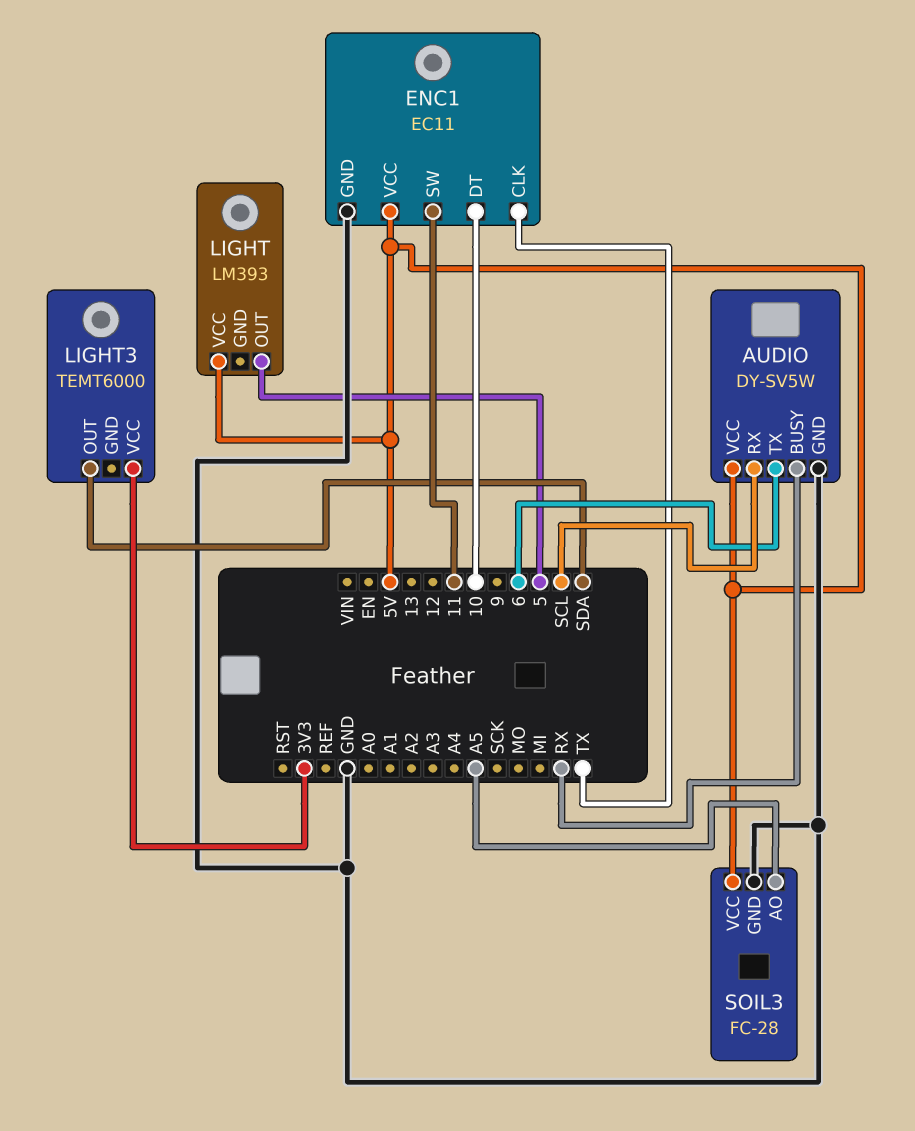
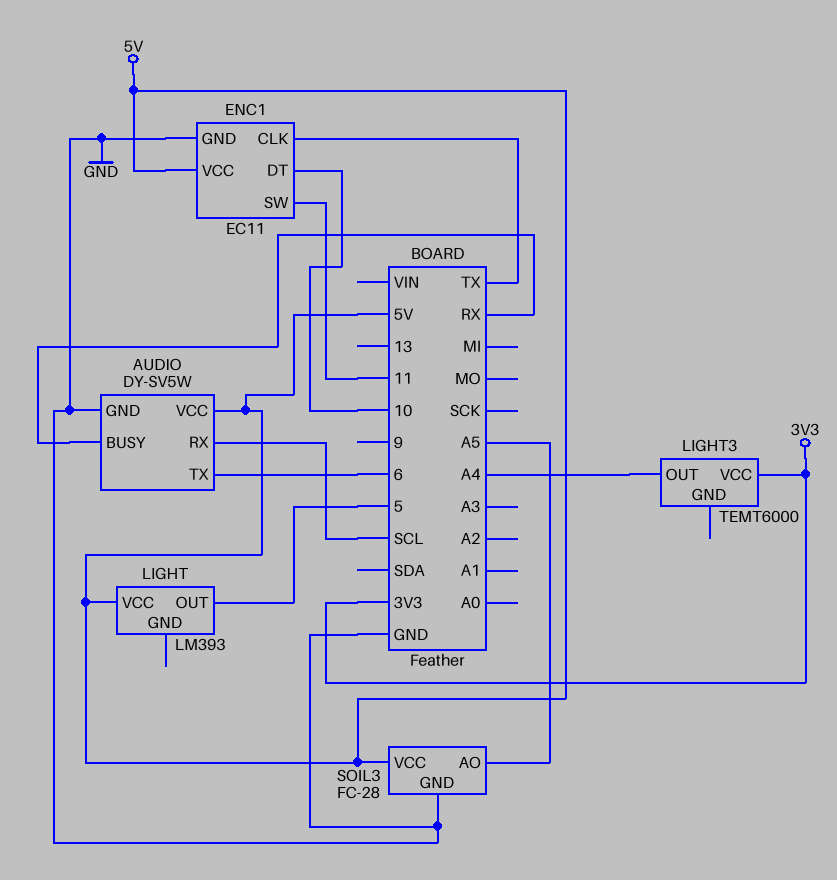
LIGHT3 pin OUT: SDA -> A4

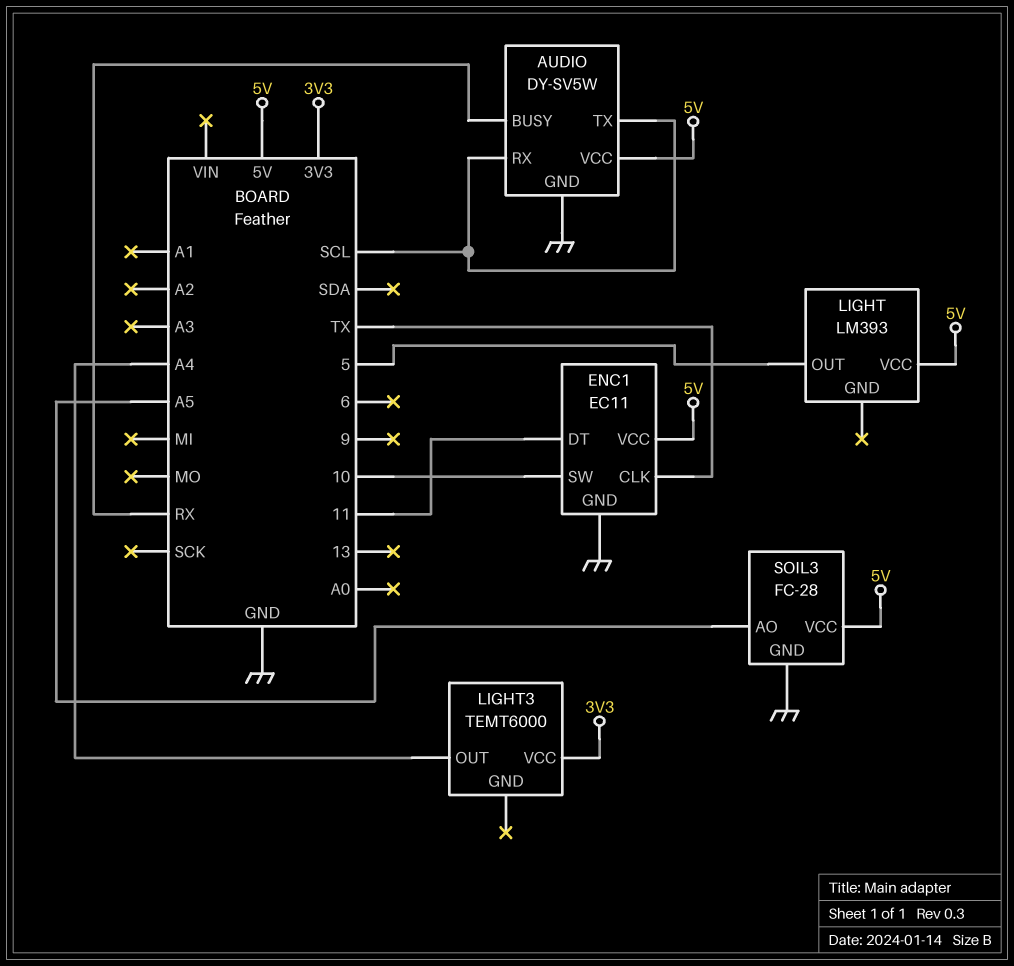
AUDIO pin TX: 6 -> SCL
ENC1 pin DT: 10 -> 11
ENC1 pin SW: 11 -> 10

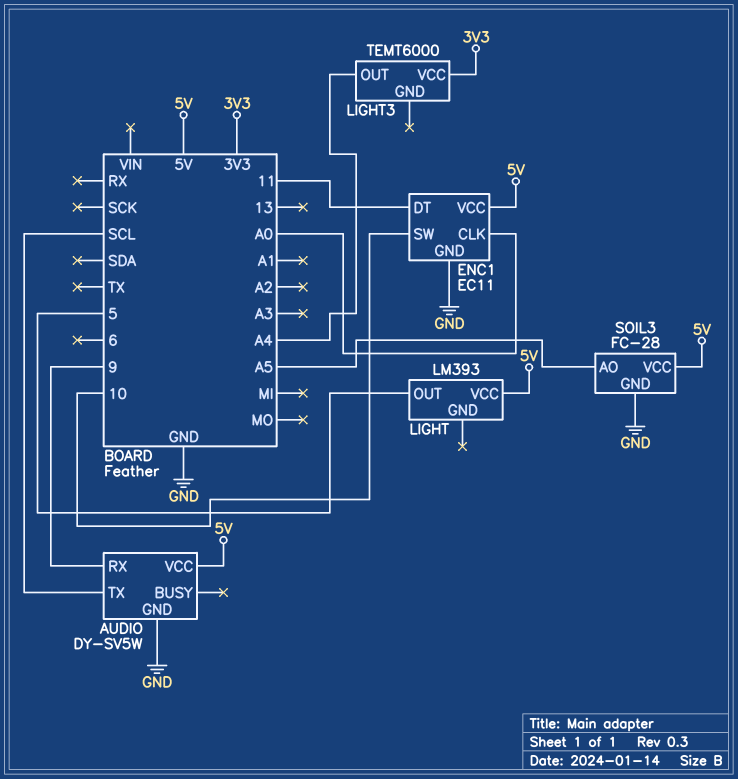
AUDIO pin BUSY: RX -> none
AUDIO pin RX: SCL -> 9
ENC1 pin CLK: TX -> A0

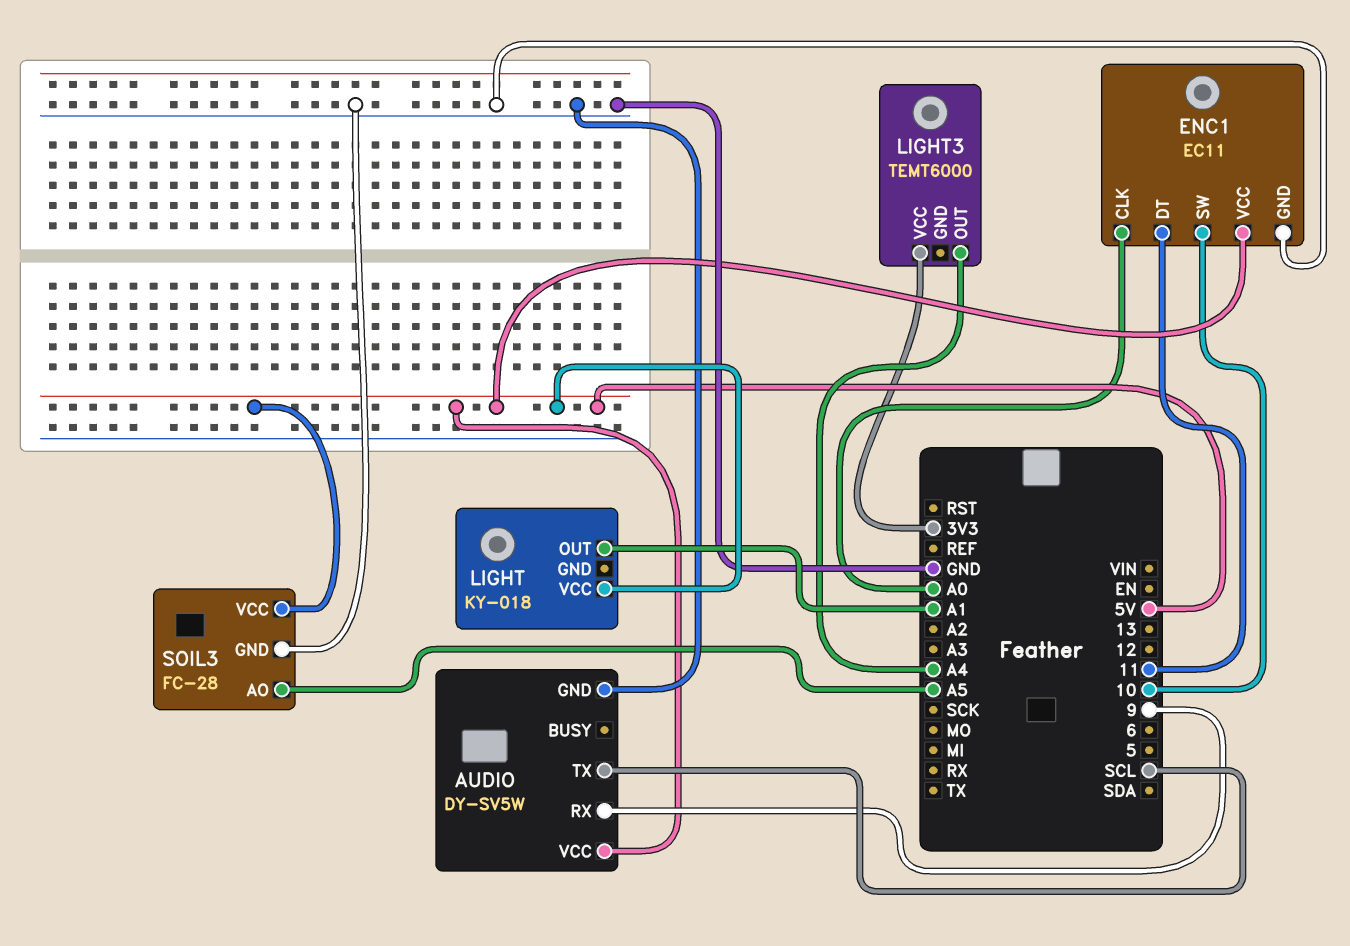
LIGHT: LM393 -> KY-018
LIGHT pin OUT: 5 -> A1

